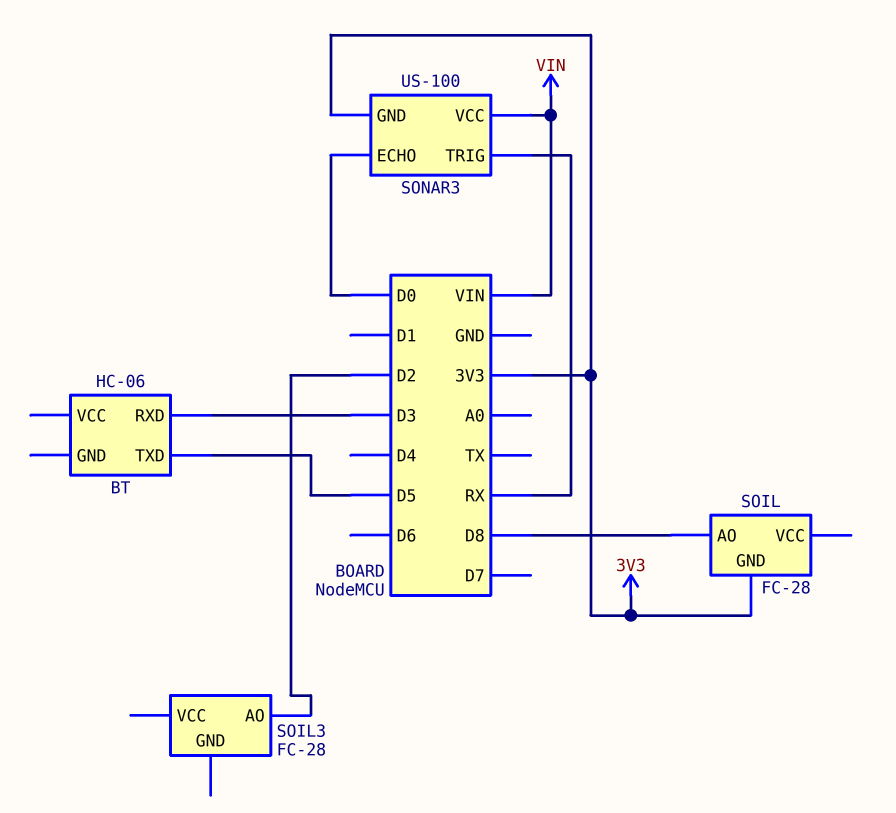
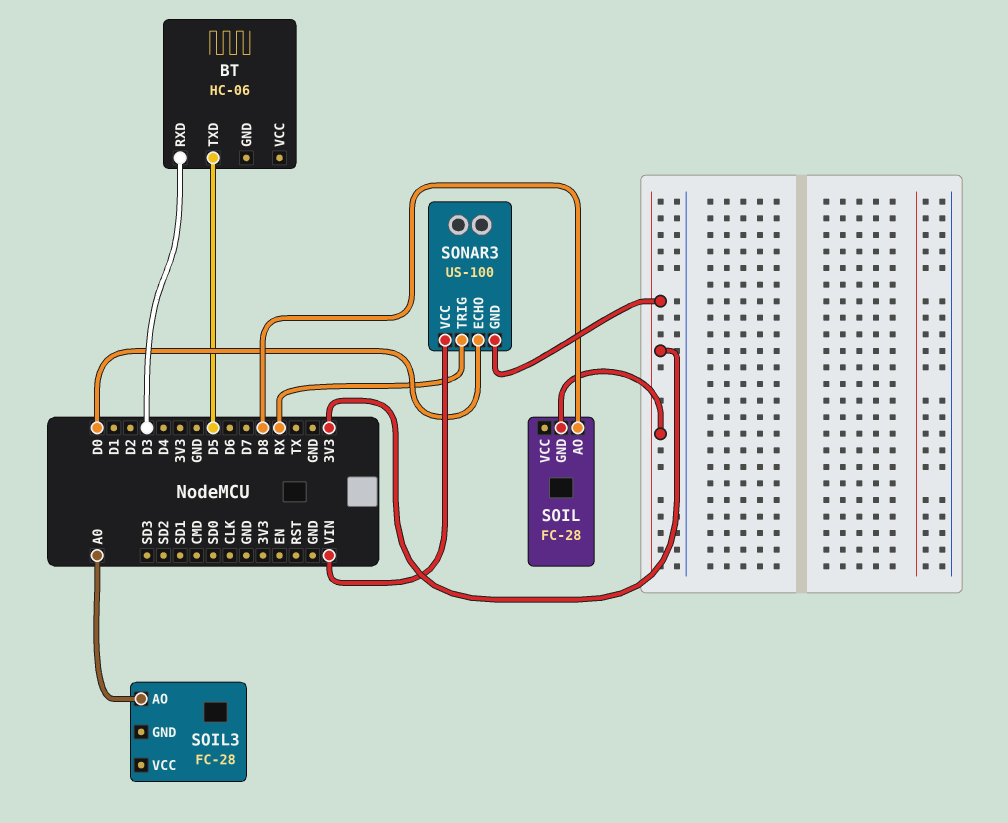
SOIL3 pin AO: D2 -> A0

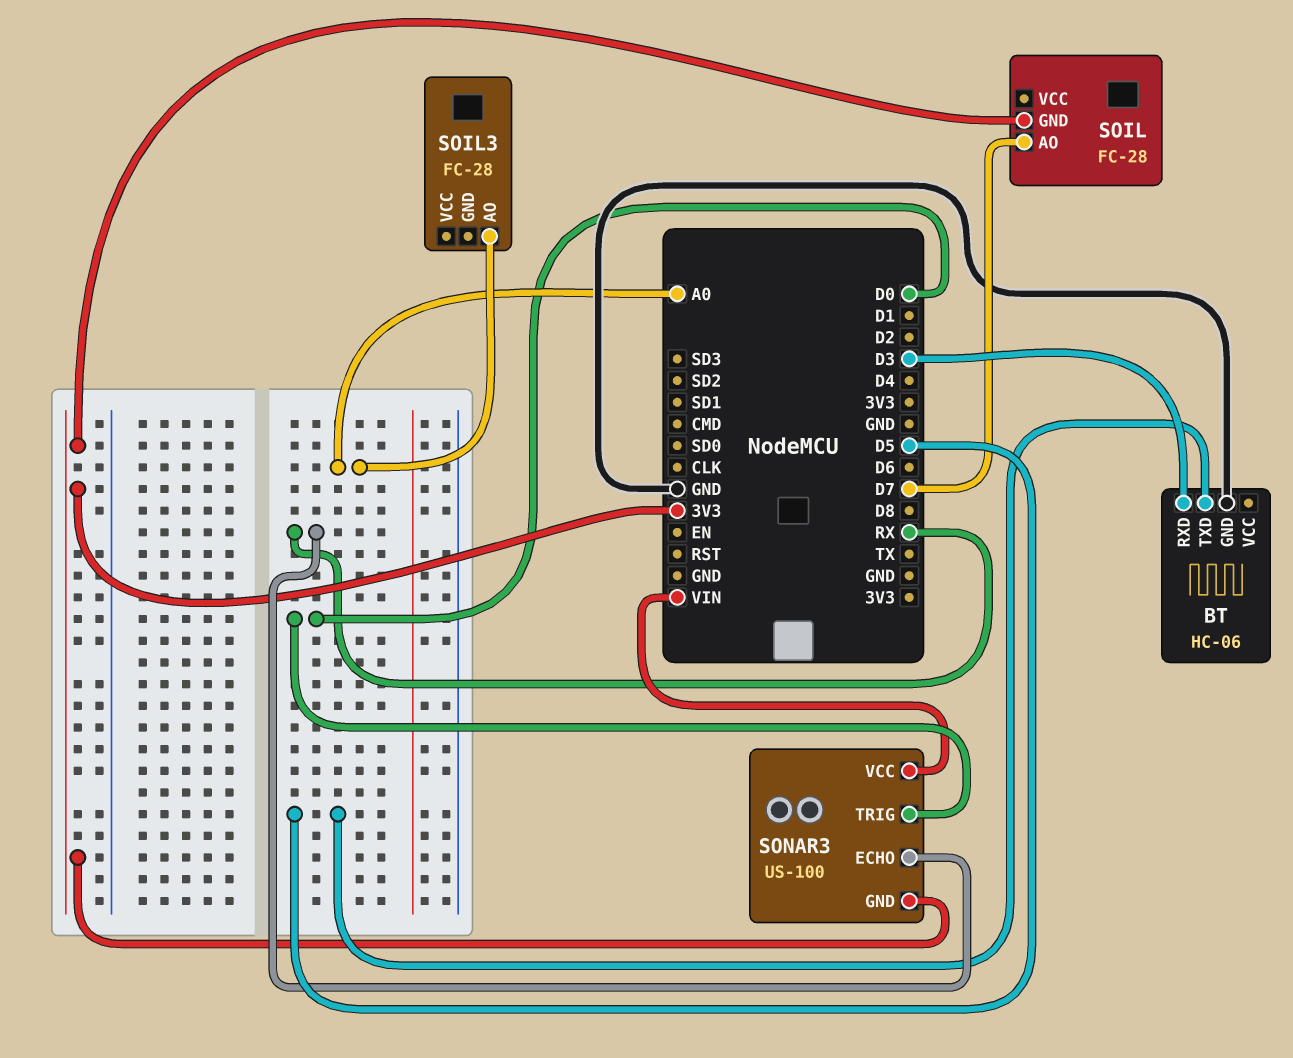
BT pin GND: none -> GND
SOIL pin AO: D8 -> D7
SONAR3 pin ECHO: D0 -> RX
SONAR3 pin TRIG: RX -> D0

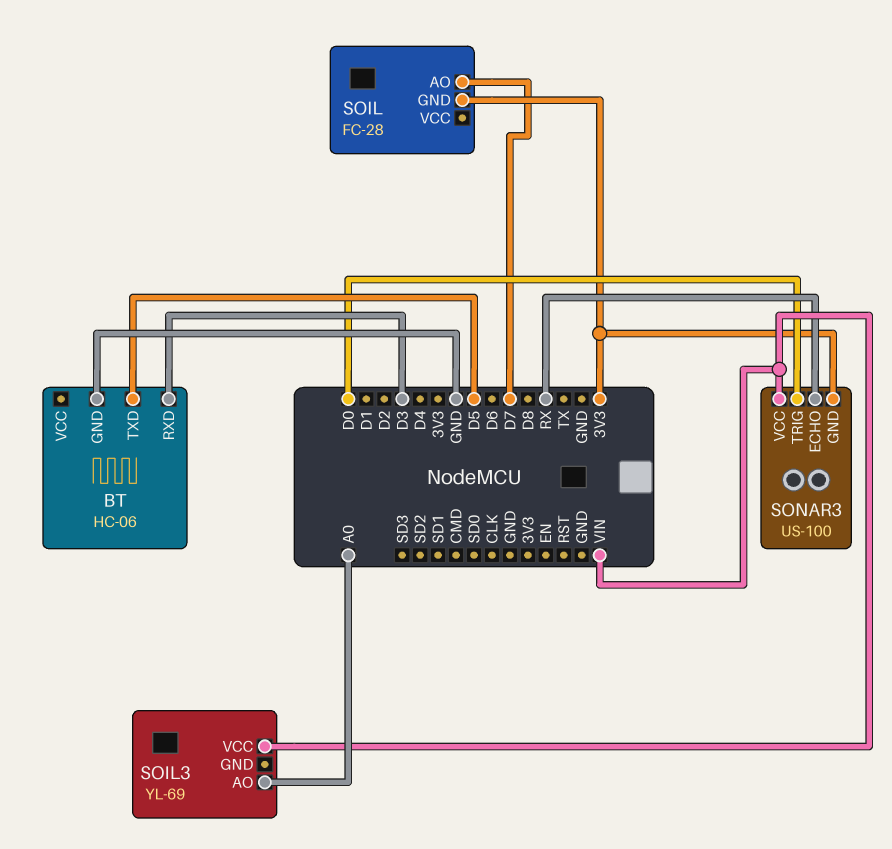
SOIL3: FC-28 -> YL-69
SOIL3 pin VCC: none -> VIN

